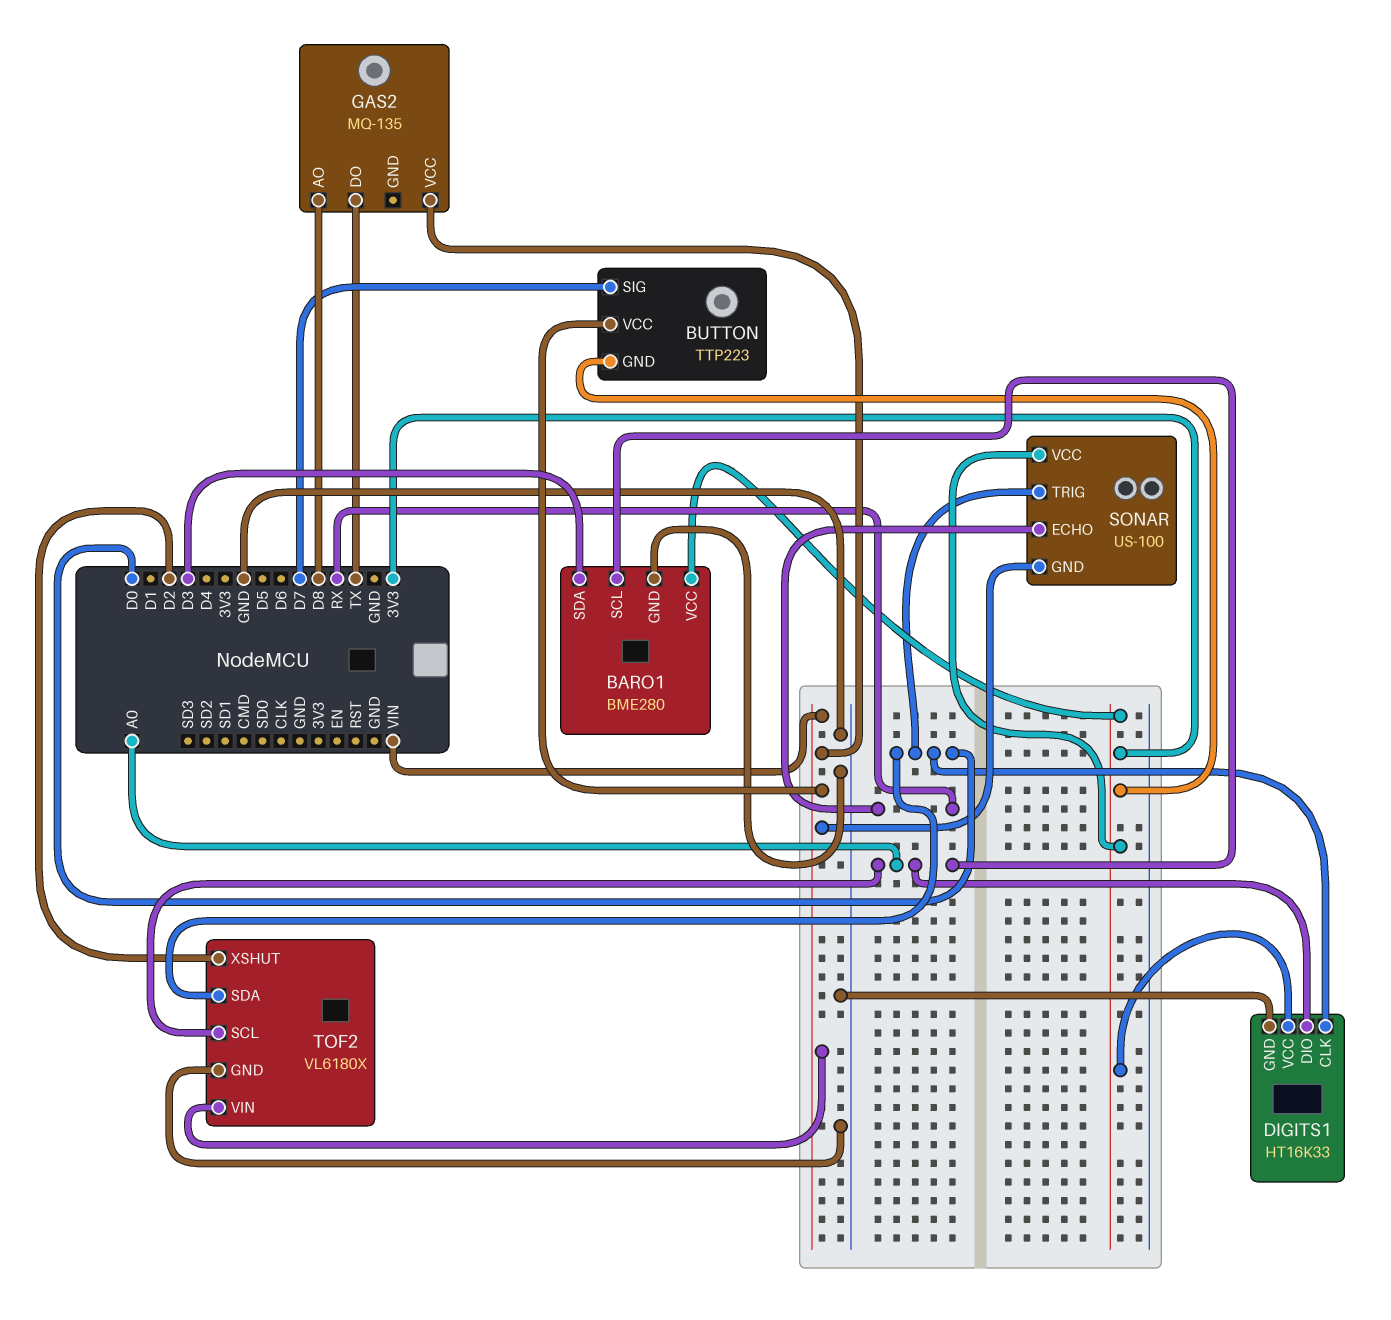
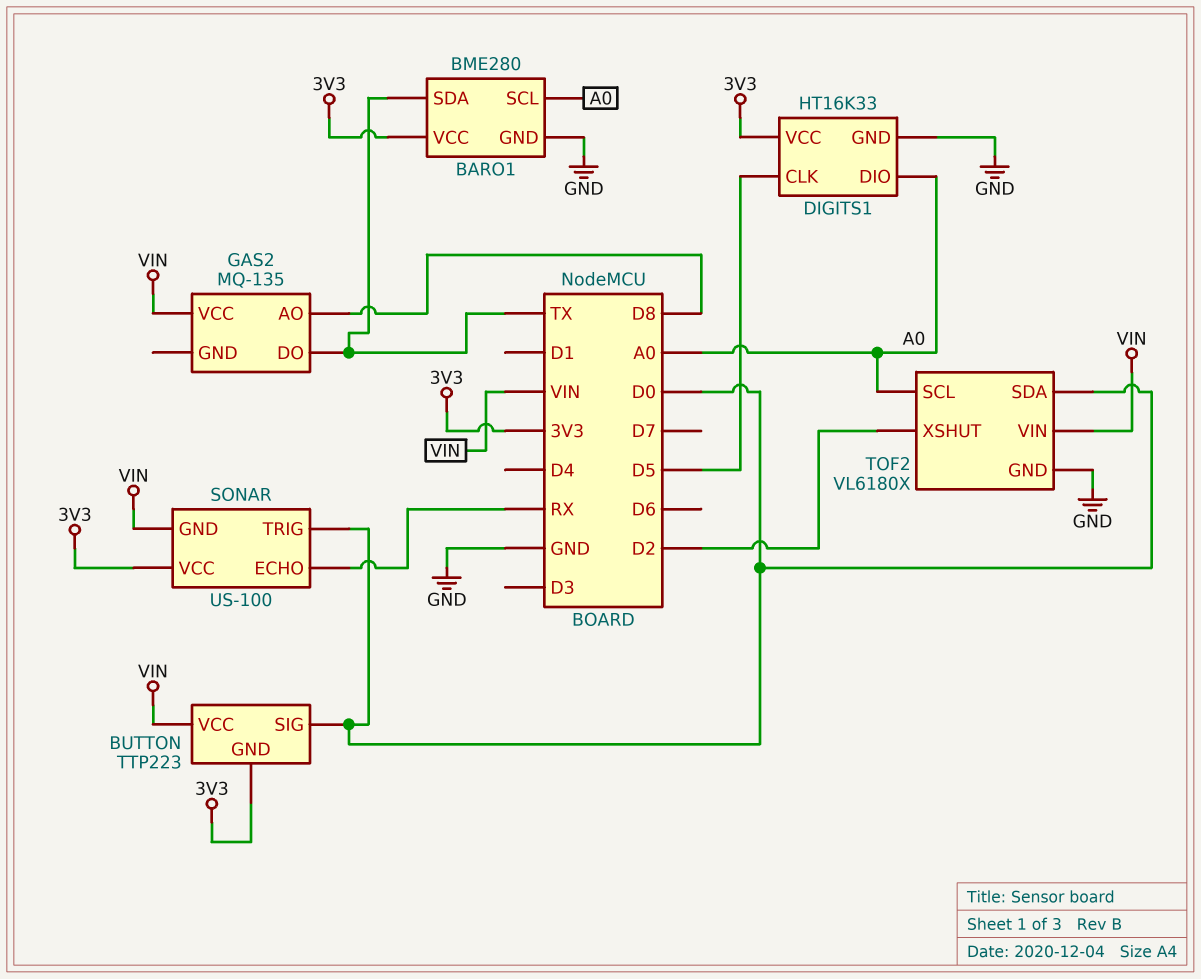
BARO1 pin SDA: D3 -> TX
BUTTON pin SIG: D7 -> D0
DIGITS1 pin CLK: D0 -> D5

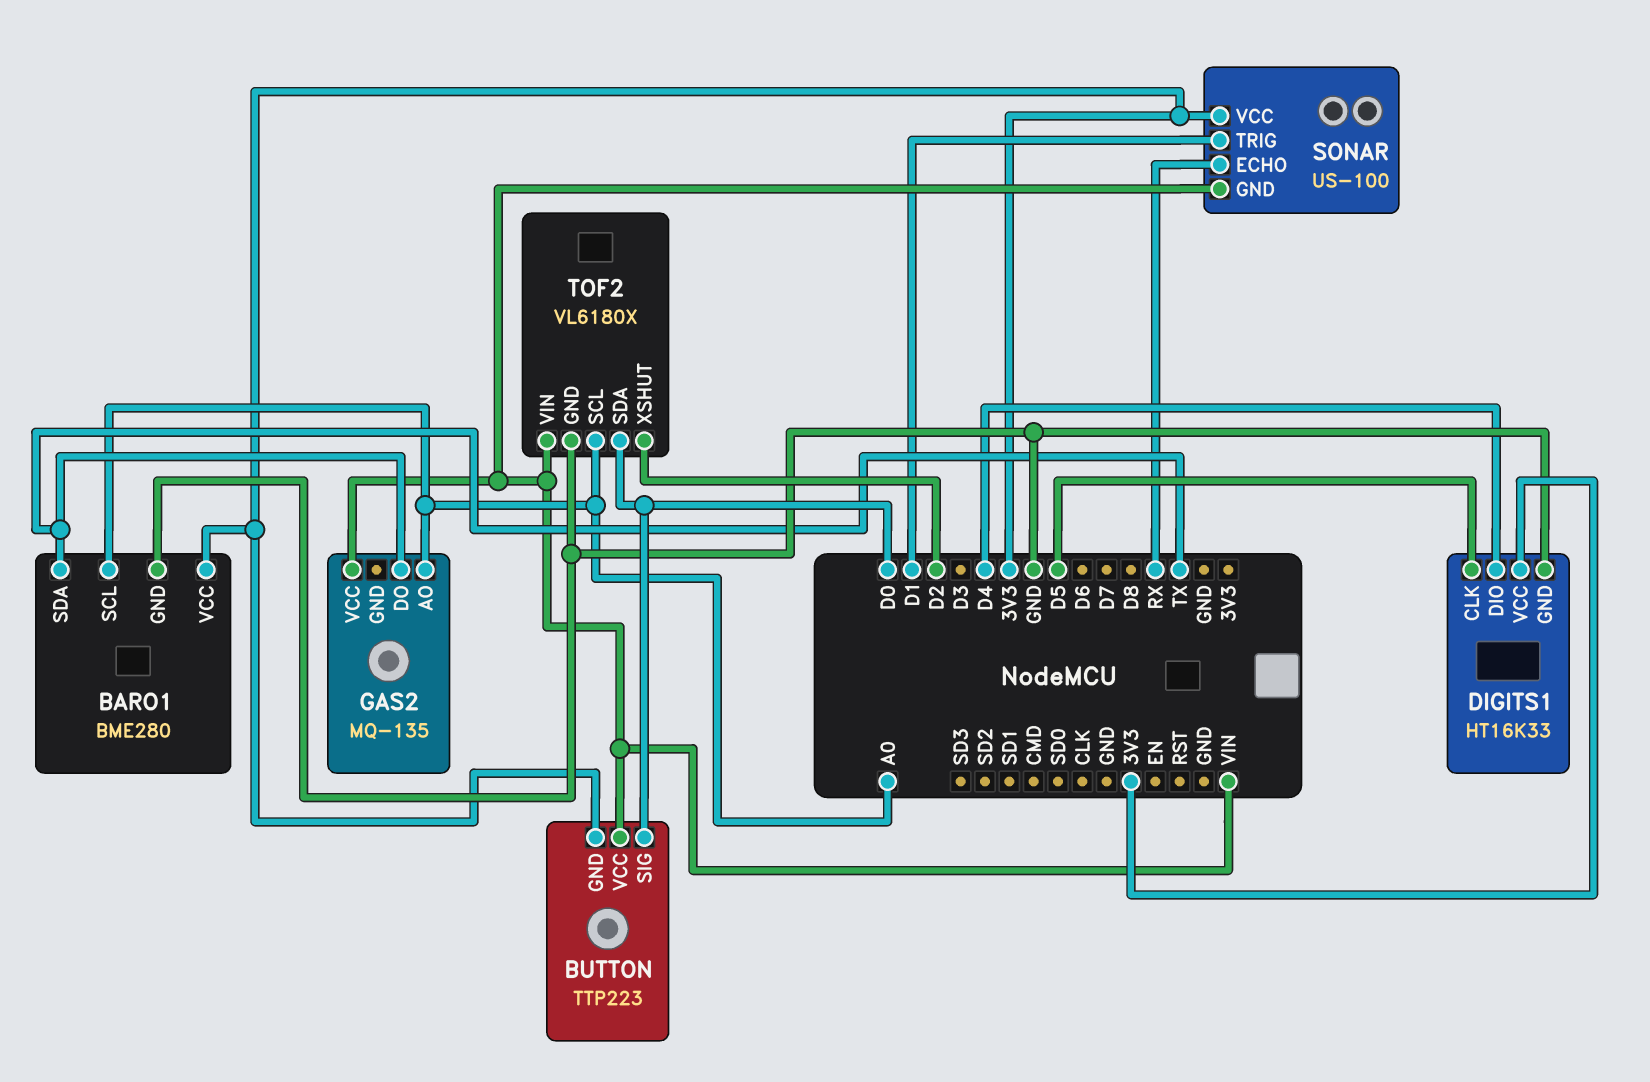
DIGITS1 pin DIO: A0 -> D4
GAS2 pin AO: D8 -> A0
SONAR pin TRIG: D0 -> D1

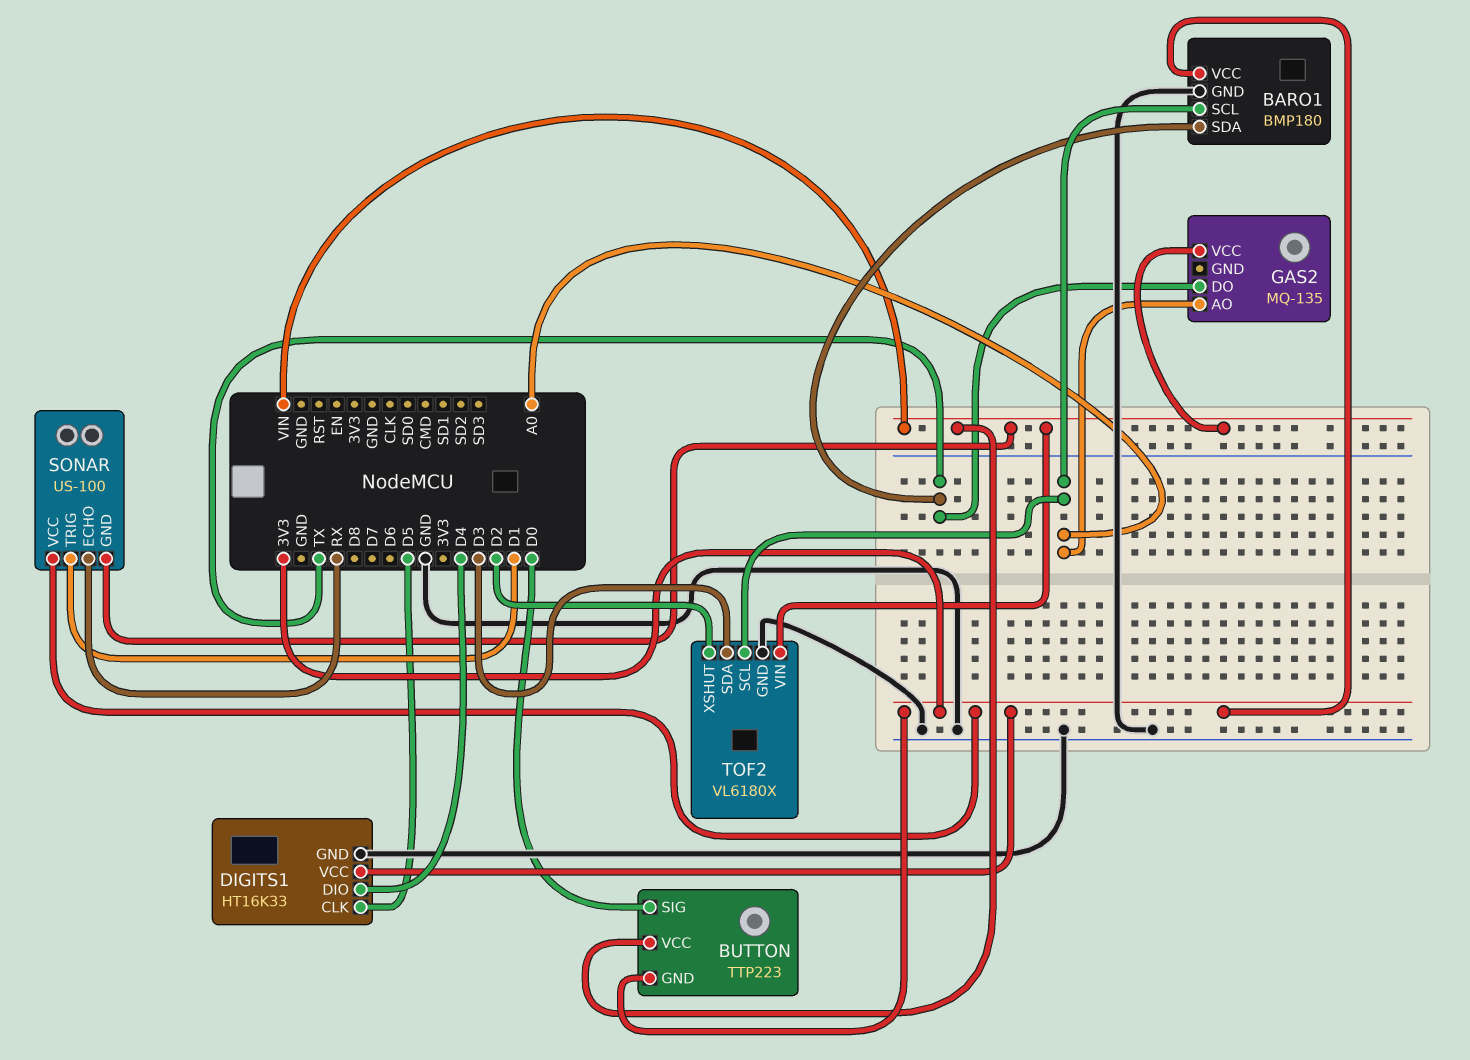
BARO1: BME280 -> BMP180
TOF2 pin SDA: D0 -> D3

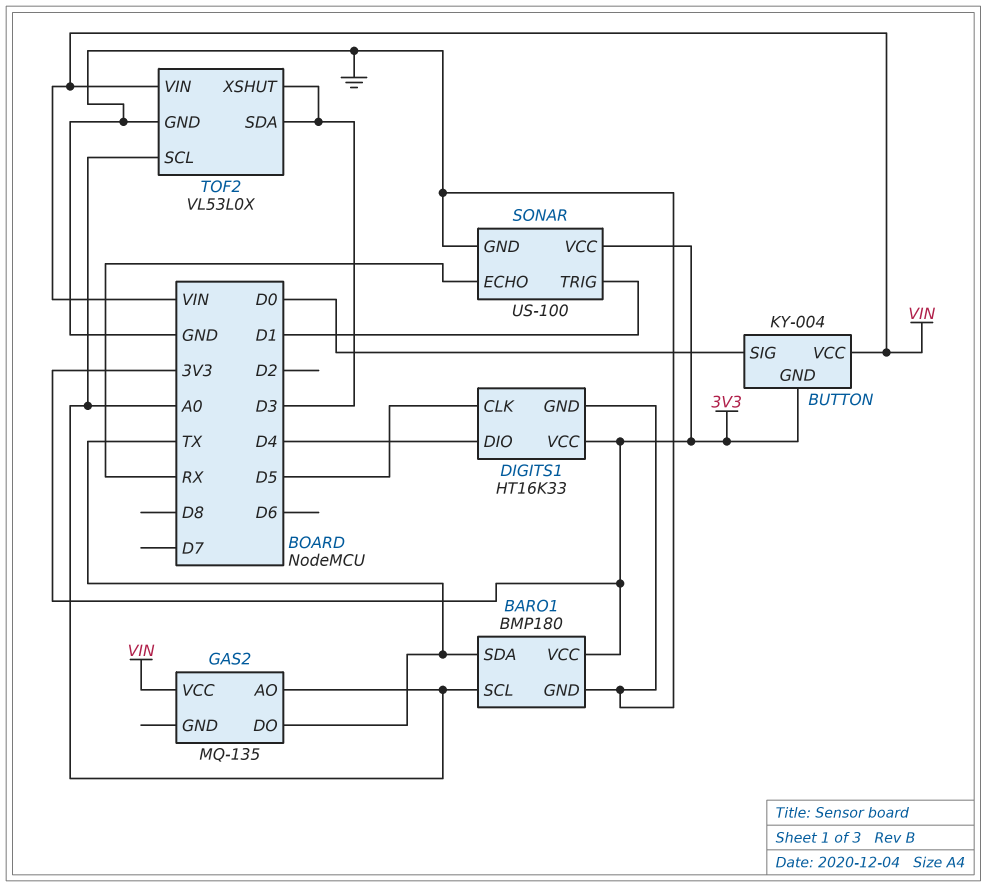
BUTTON: TTP223 -> KY-004
SONAR pin GND: VIN -> GND
TOF2: VL6180X -> VL53L0X
TOF2 pin XSHUT: D2 -> D3

